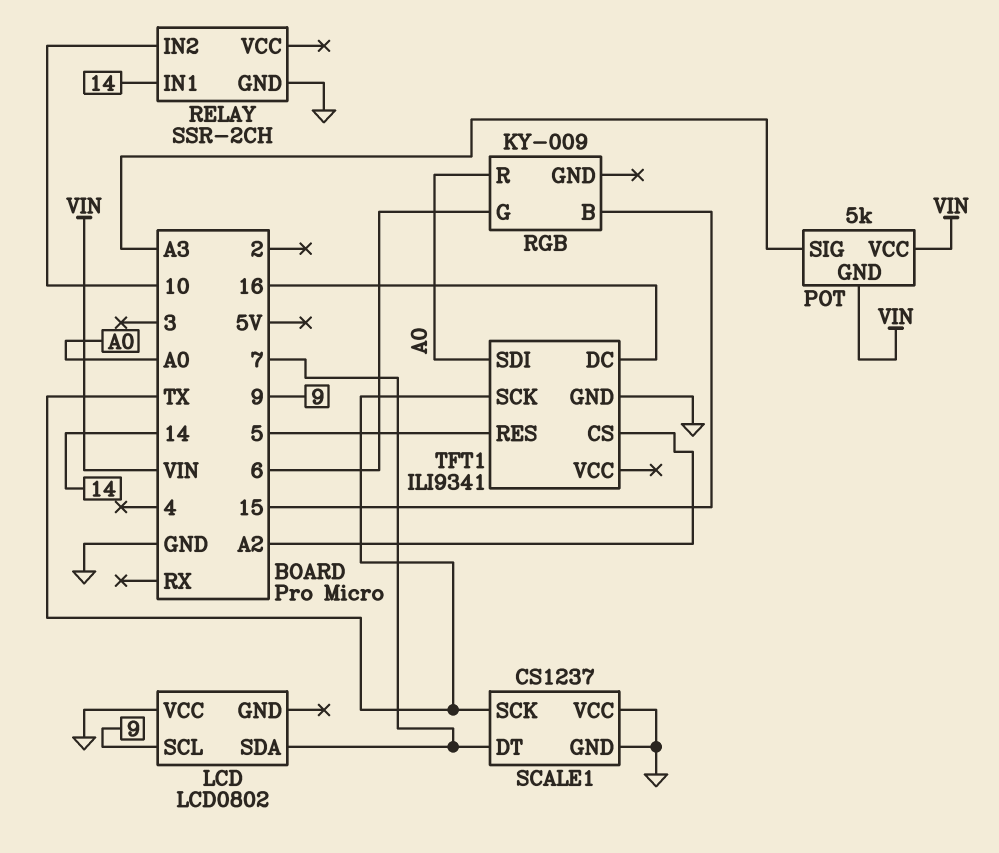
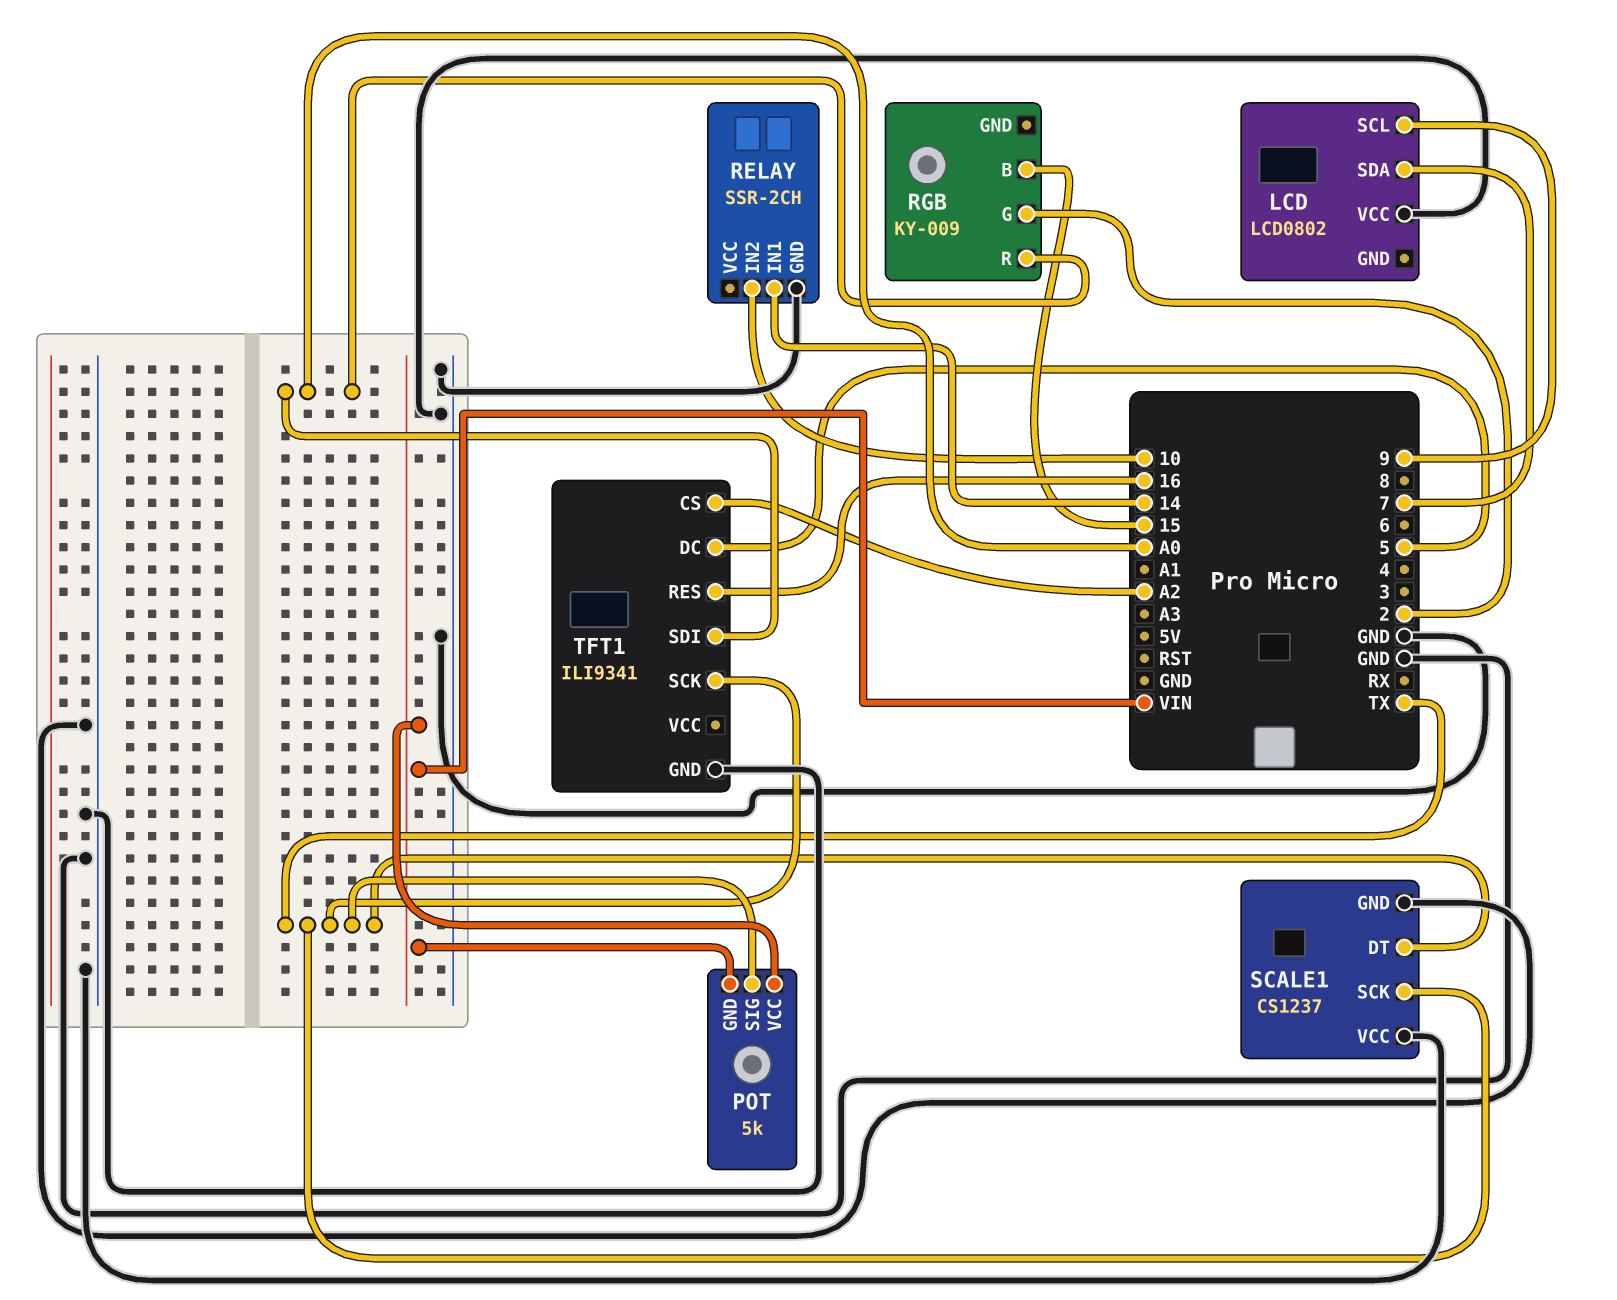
POT pin SIG: A3 -> TX
RGB pin G: 6 -> 2
SCALE1 pin DT: 7 -> TX
TFT1 pin DC: 16 -> 5
TFT1 pin RES: 5 -> 16

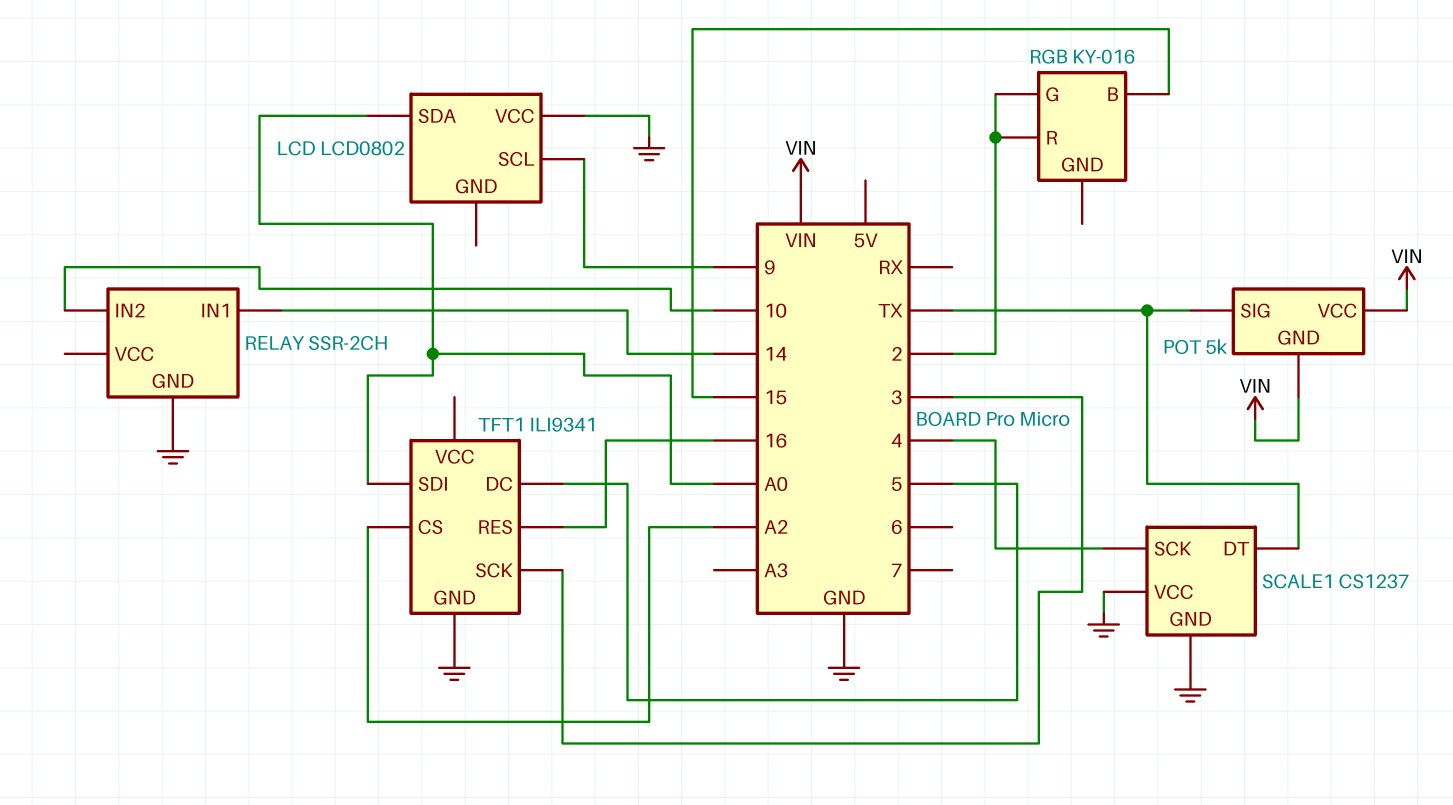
LCD pin SDA: 7 -> A0
RGB: KY-009 -> KY-016
RGB pin R: A0 -> 2
SCALE1 pin SCK: TX -> 4
TFT1 pin SCK: TX -> 3

